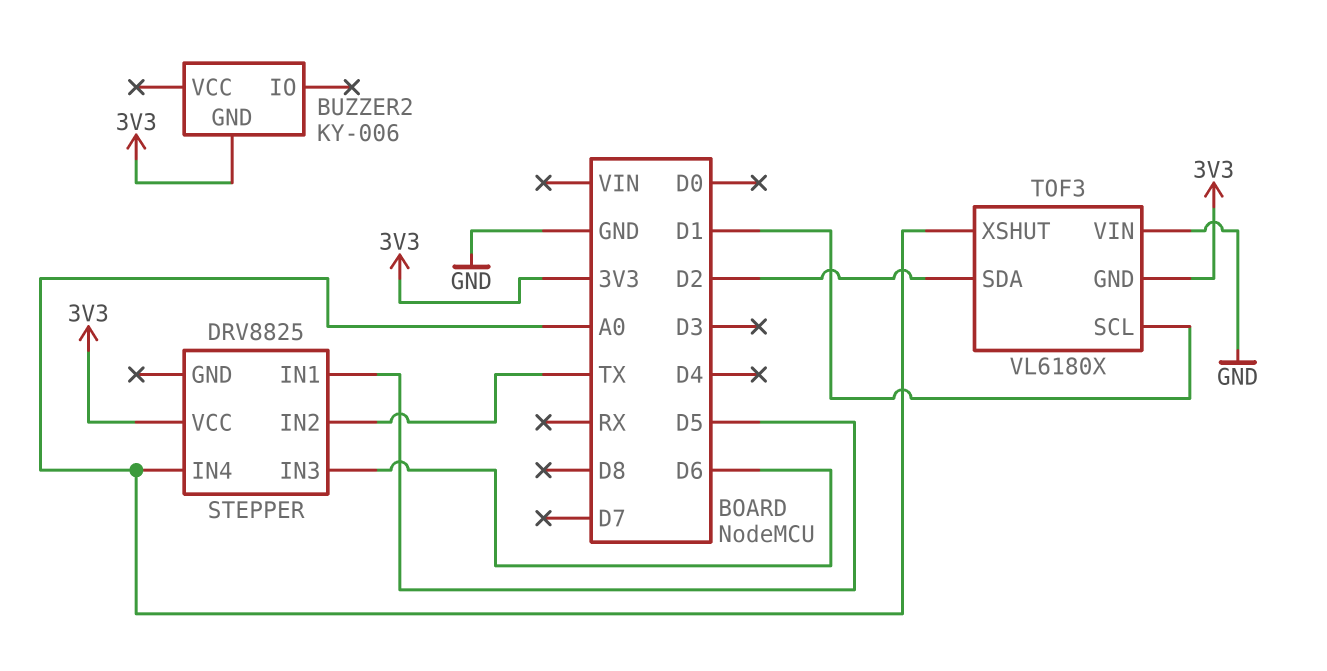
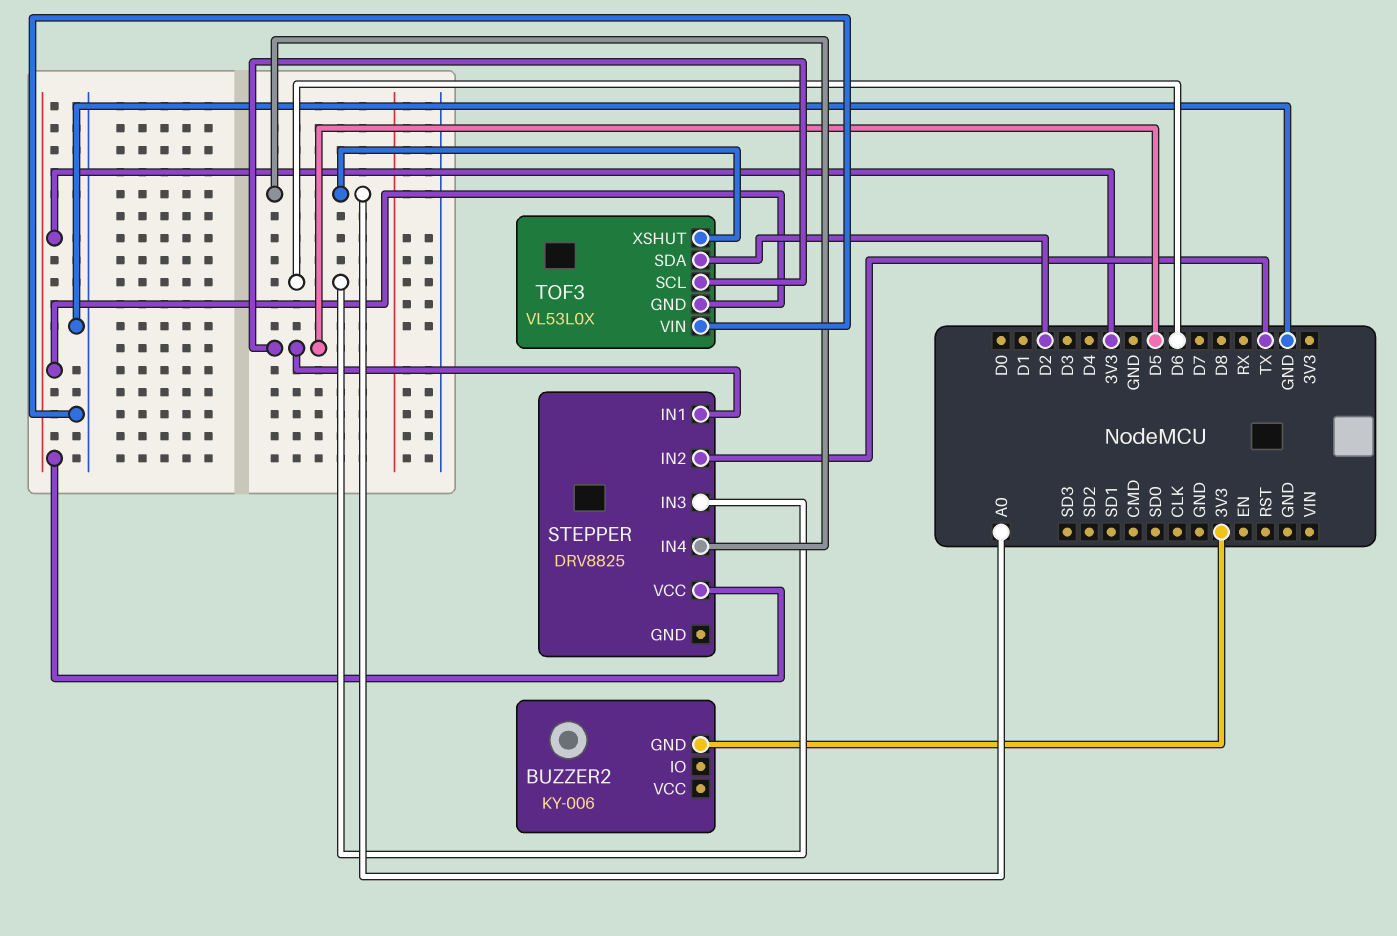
TOF3: VL6180X -> VL53L0X
TOF3 pin SCL: D1 -> D5

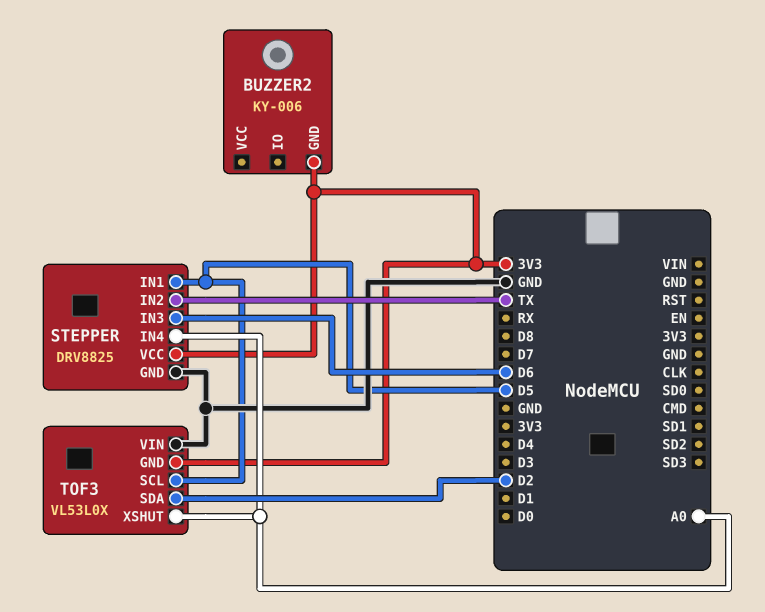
STEPPER pin GND: none -> GND

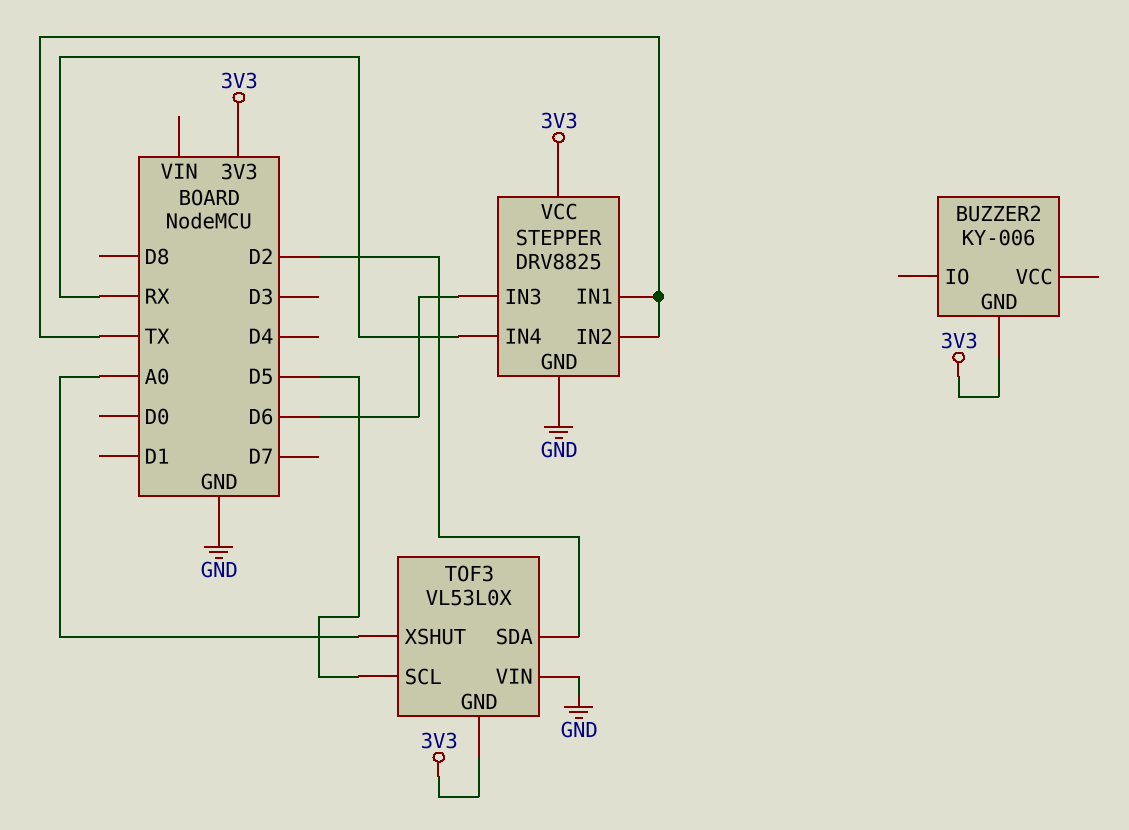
STEPPER pin IN1: D5 -> TX
STEPPER pin IN4: A0 -> RX

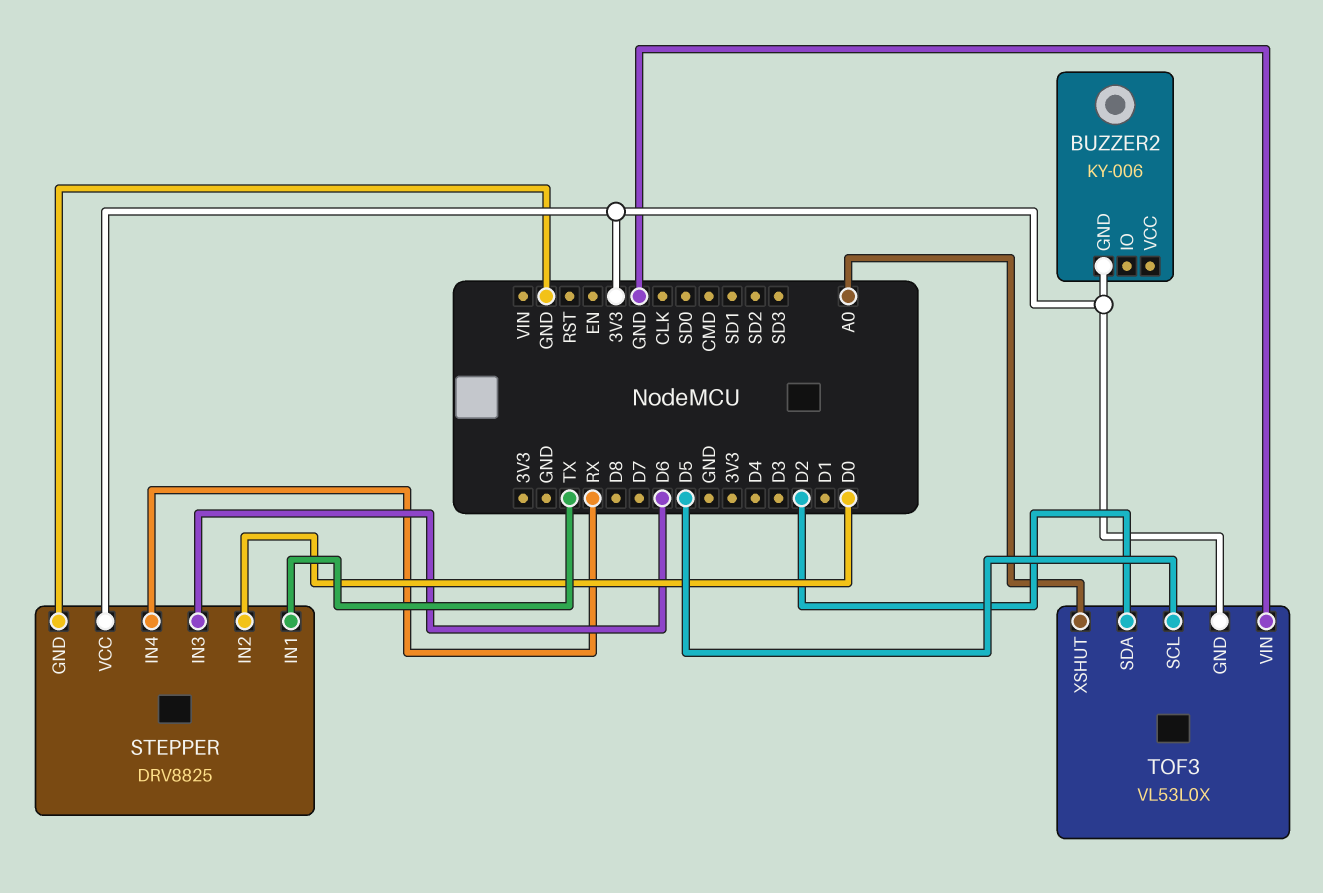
STEPPER pin IN2: TX -> D0

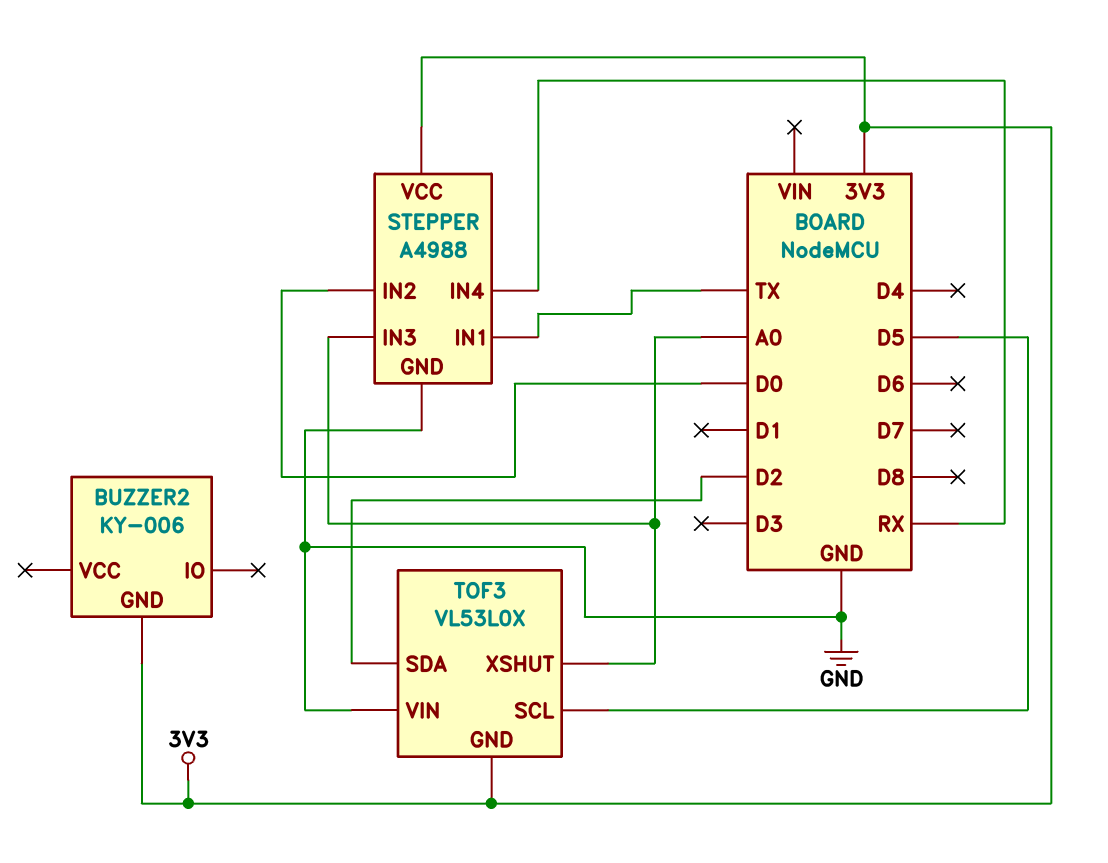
STEPPER: DRV8825 -> A4988
STEPPER pin IN3: D6 -> A0

